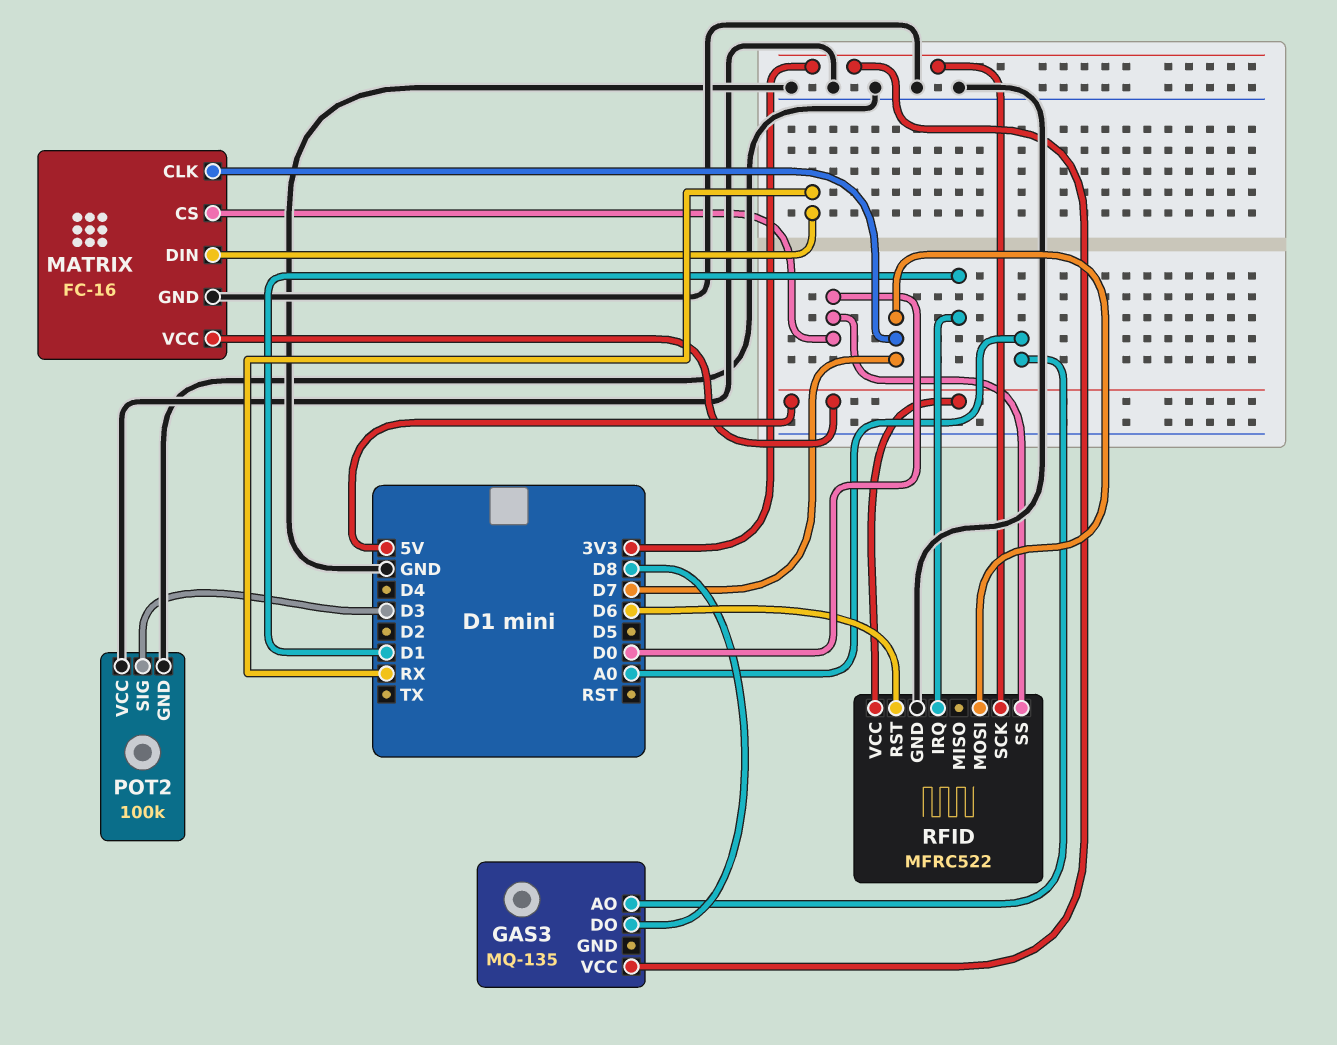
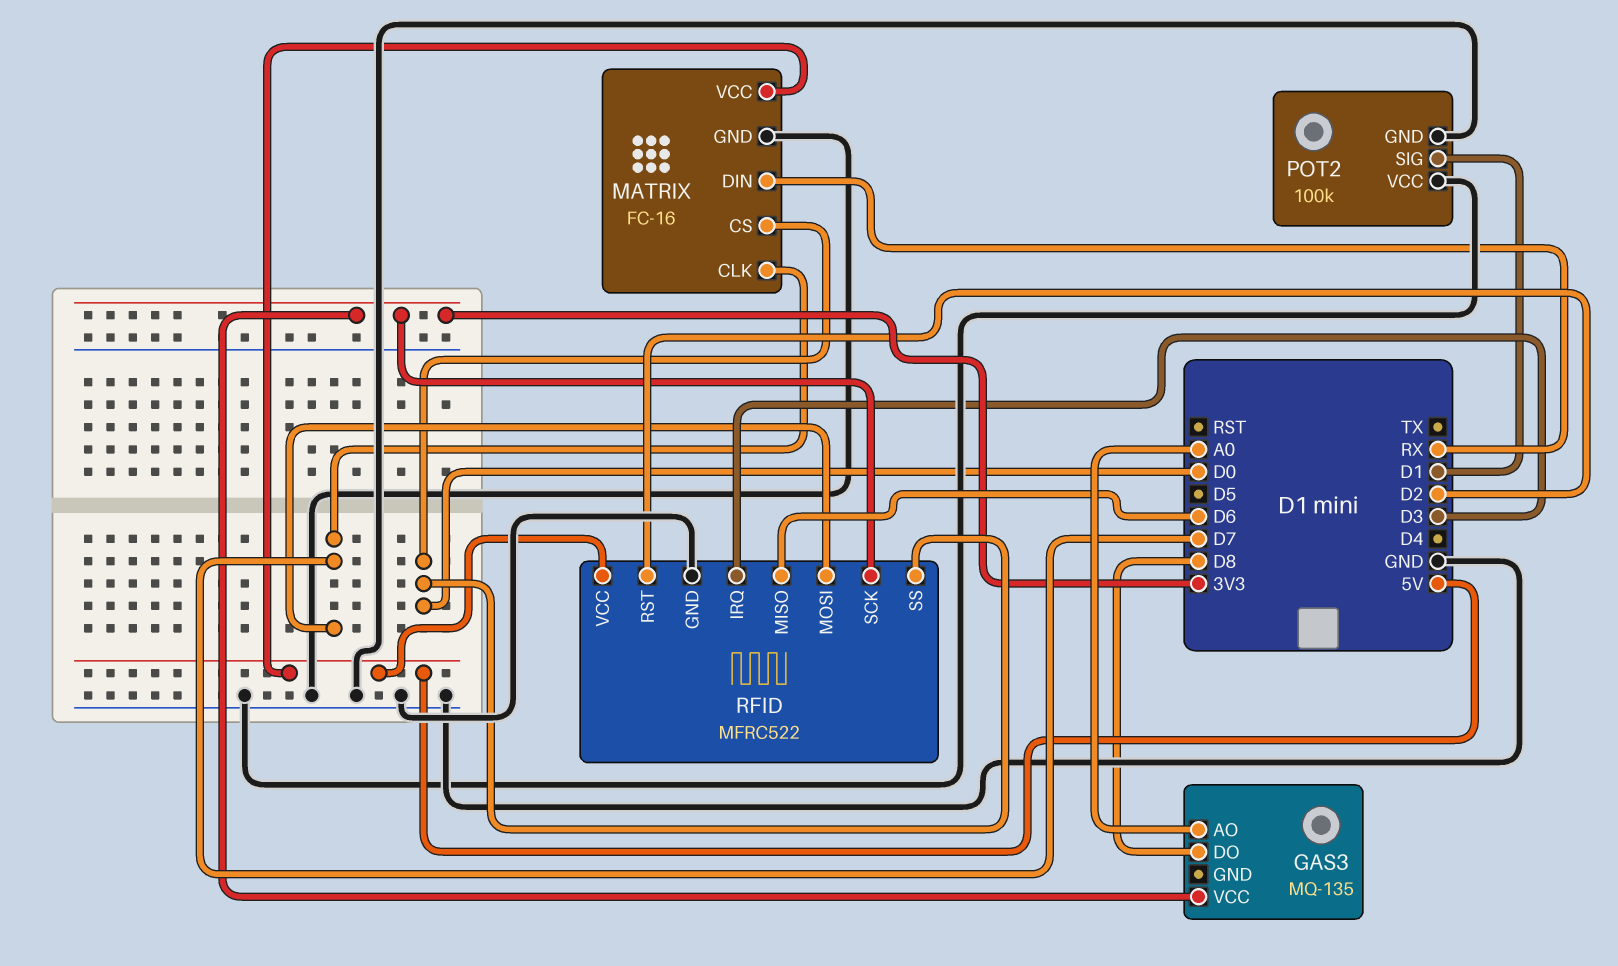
POT2 pin SIG: D3 -> D1
RFID pin IRQ: D1 -> D3
RFID pin MISO: none -> D6
RFID pin RST: D6 -> D2

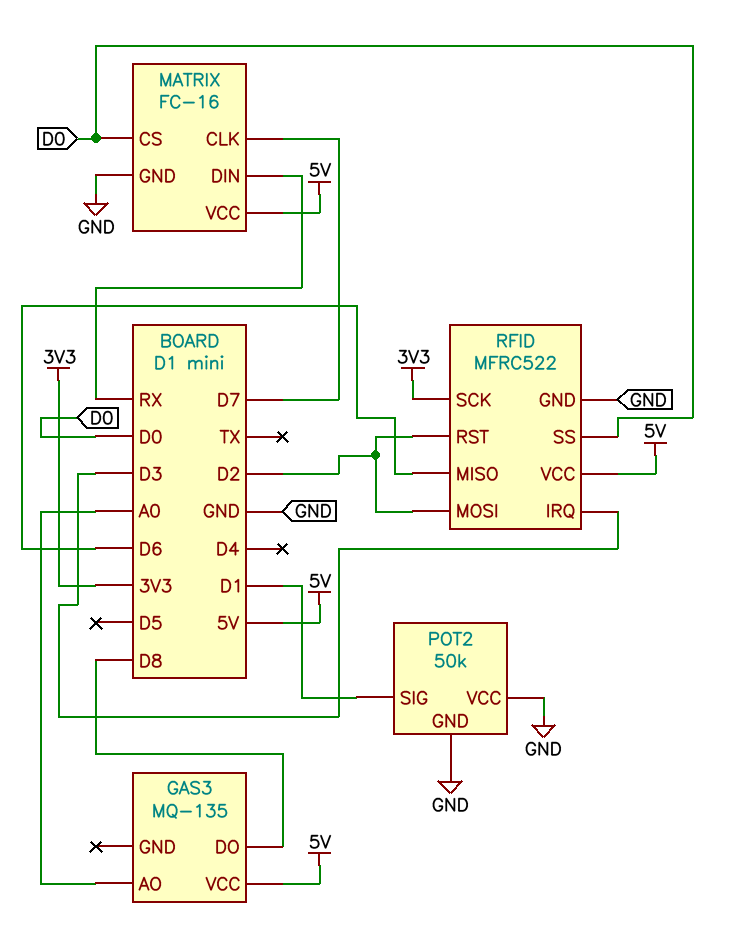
GAS3 pin VCC: 3V3 -> 5V
POT2: 100k -> 50k
RFID pin MOSI: D7 -> D2

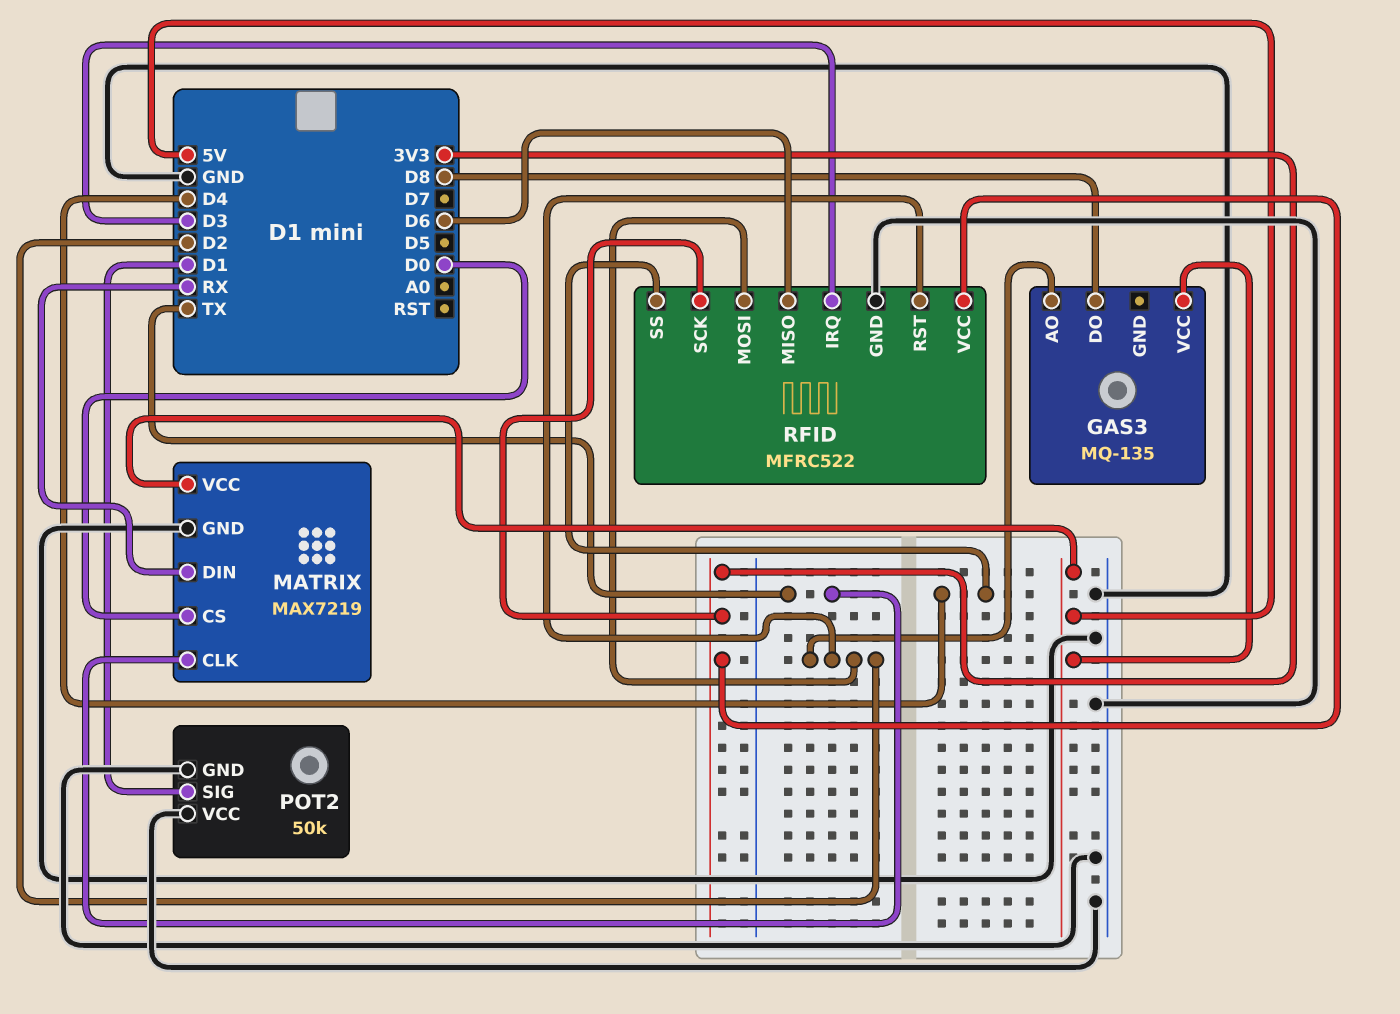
GAS3 pin AO: A0 -> D2
MATRIX: FC-16 -> MAX7219
MATRIX pin CLK: D7 -> TX
RFID pin SS: D0 -> D4
RFID pin VCC: 5V -> 3V3

